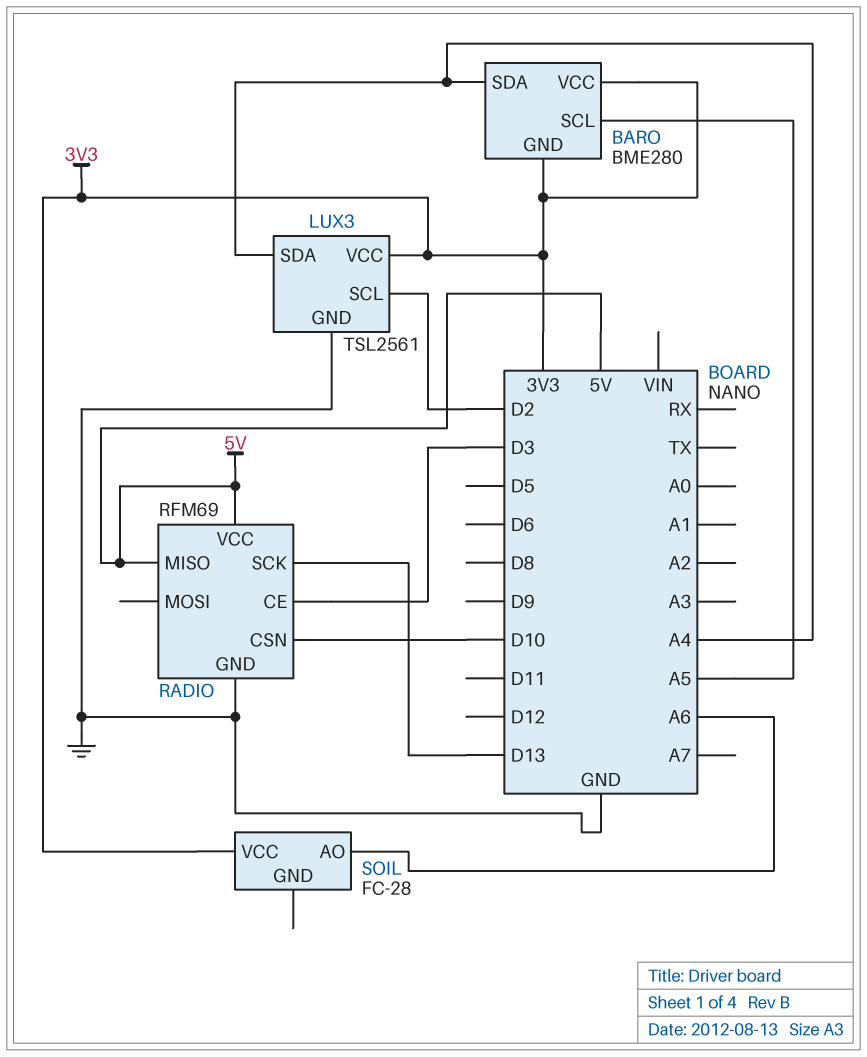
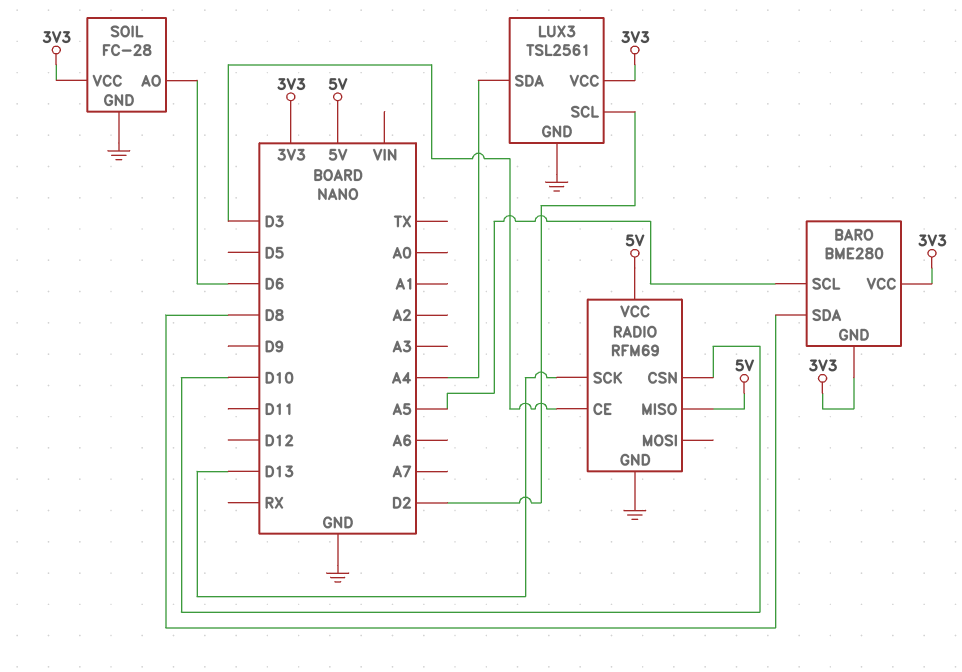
BARO pin SDA: A4 -> D8
SOIL pin AO: A6 -> D6
SOIL pin GND: none -> GND

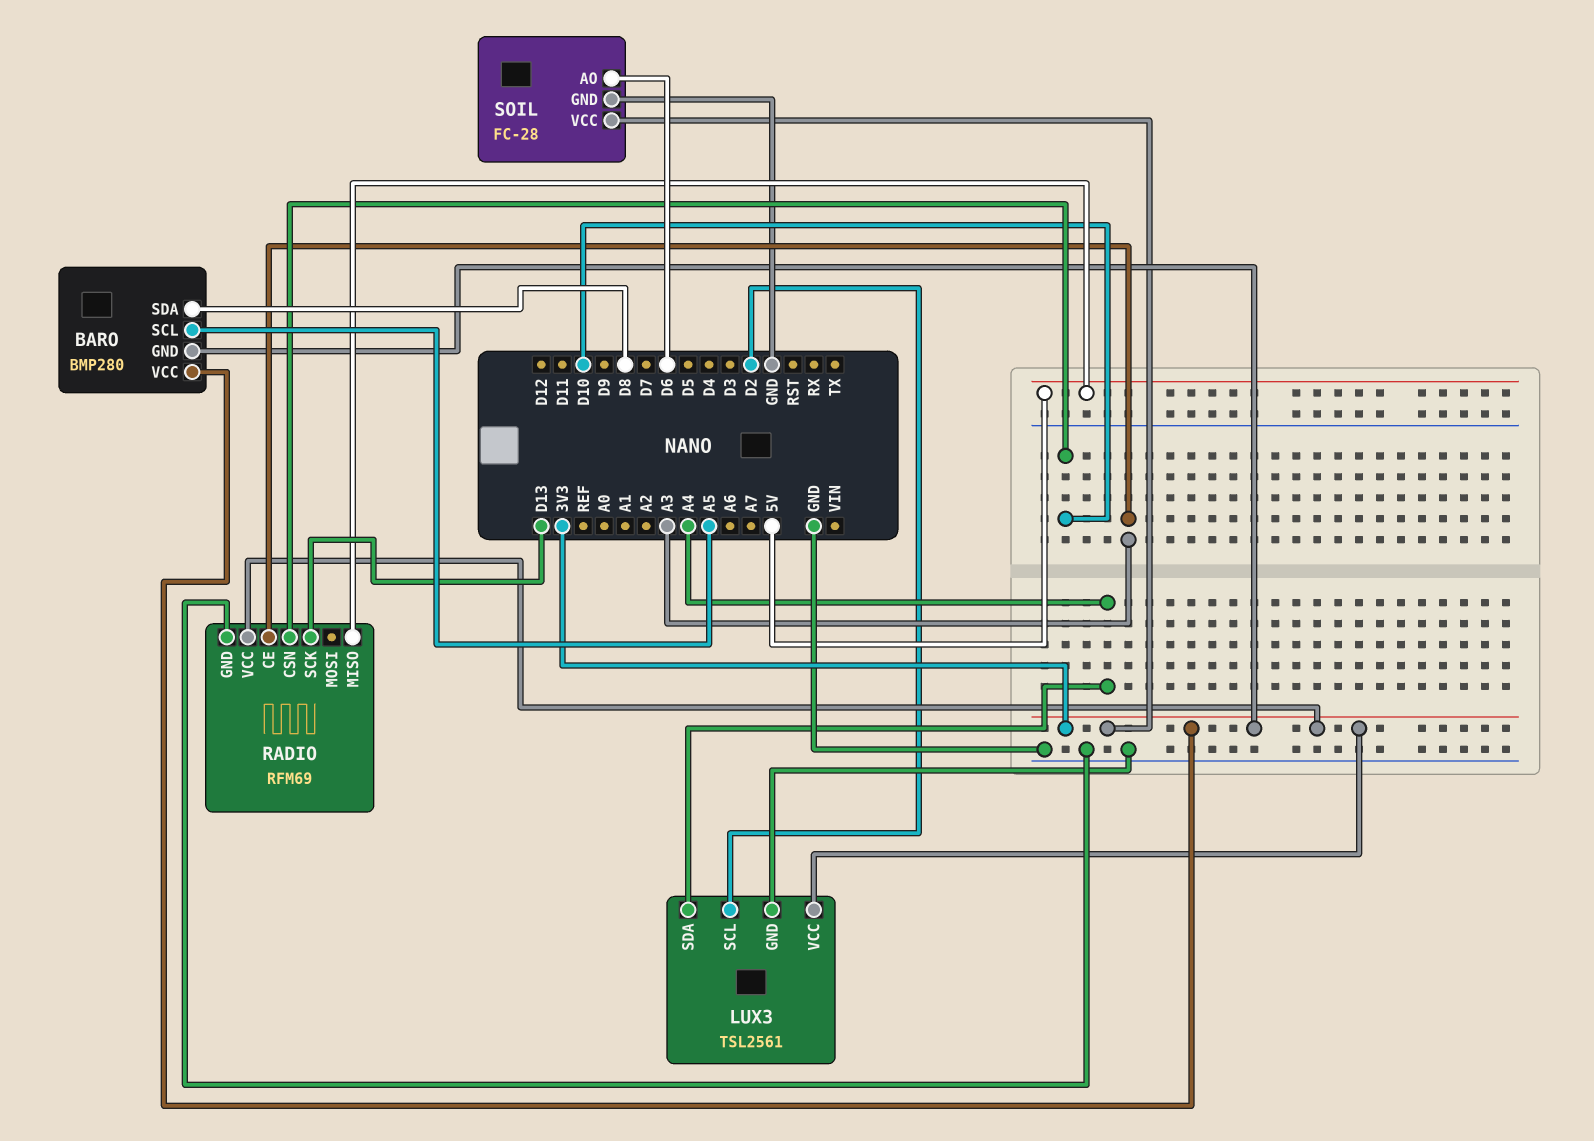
BARO: BME280 -> BMP280
RADIO pin CE: D3 -> A3
RADIO pin VCC: 5V -> 3V3

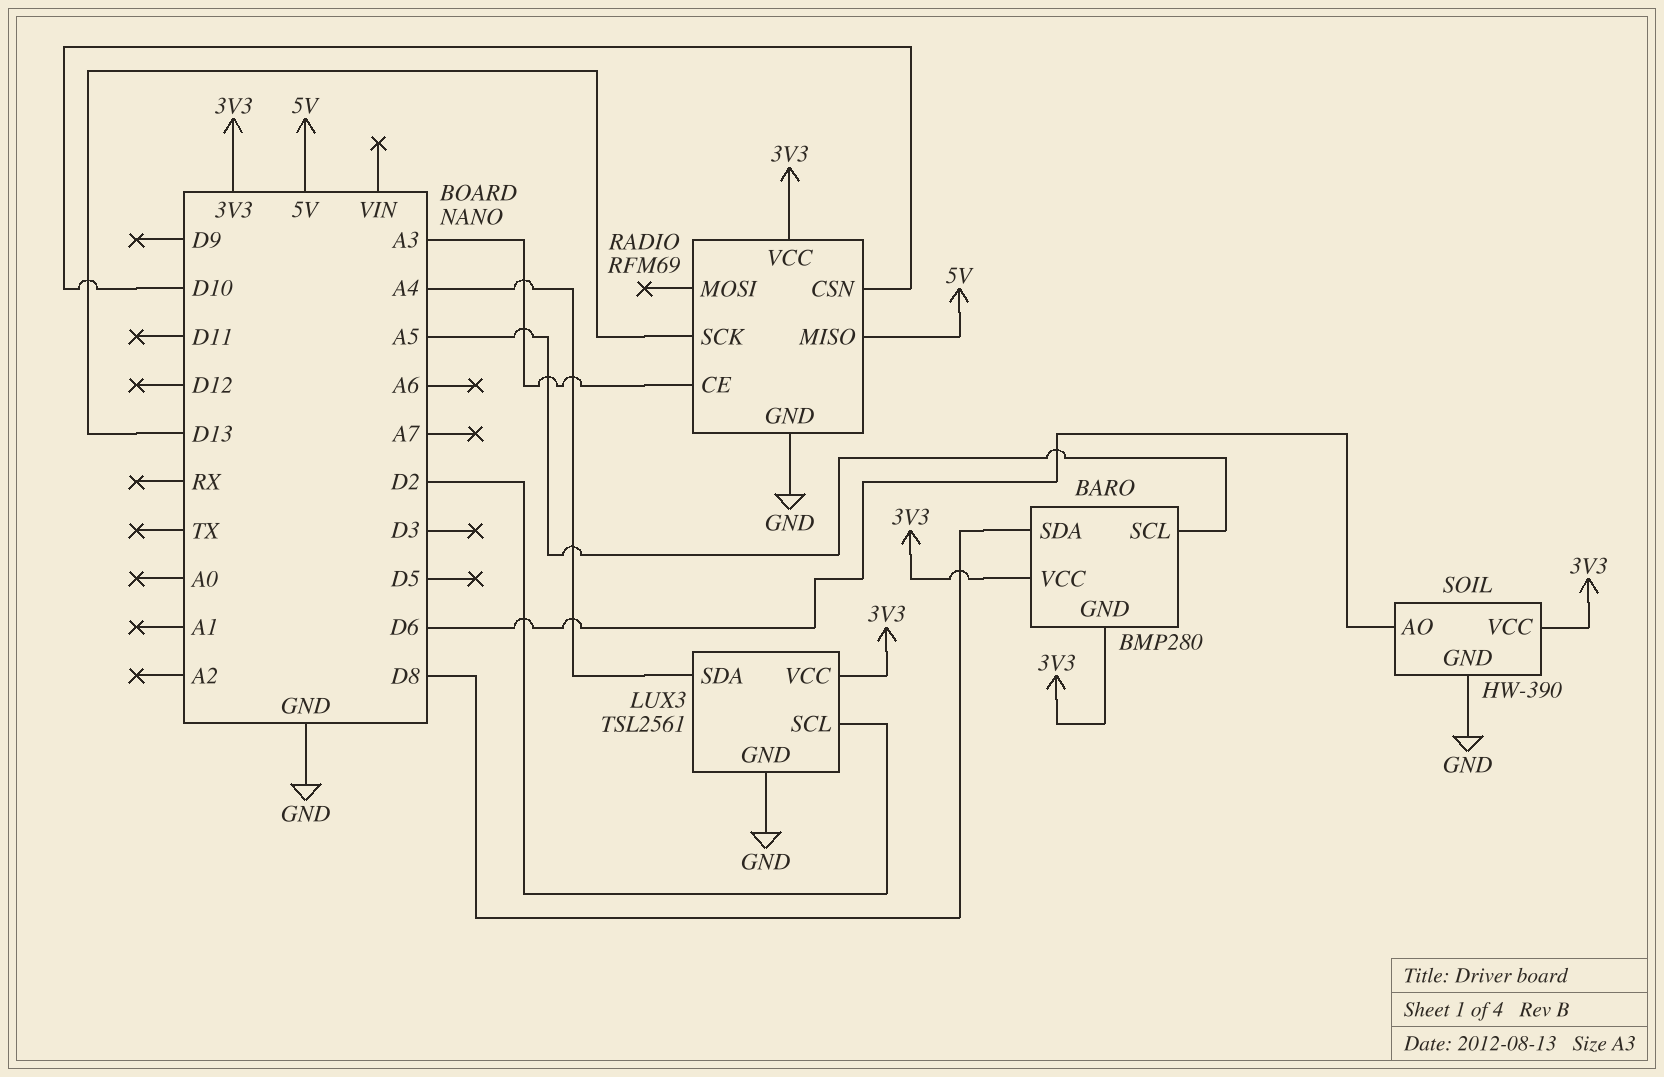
SOIL: FC-28 -> HW-390

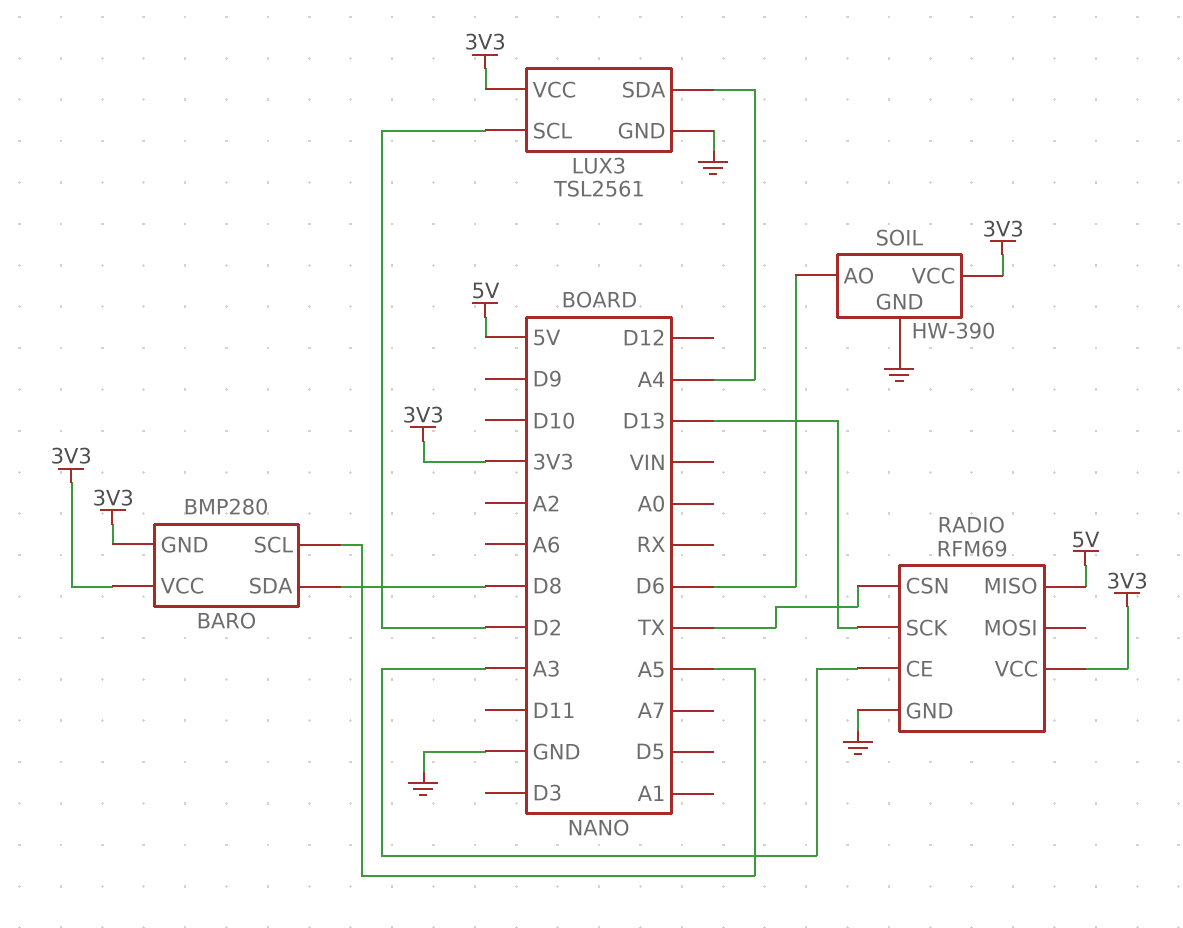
RADIO pin CSN: D10 -> TX

